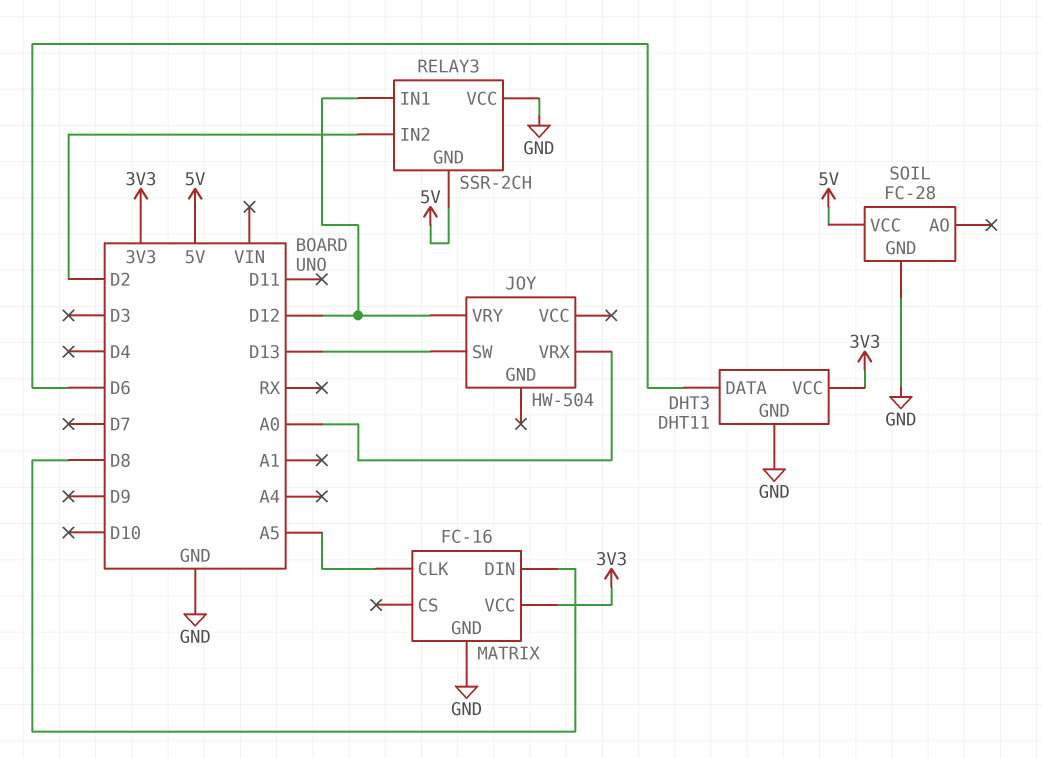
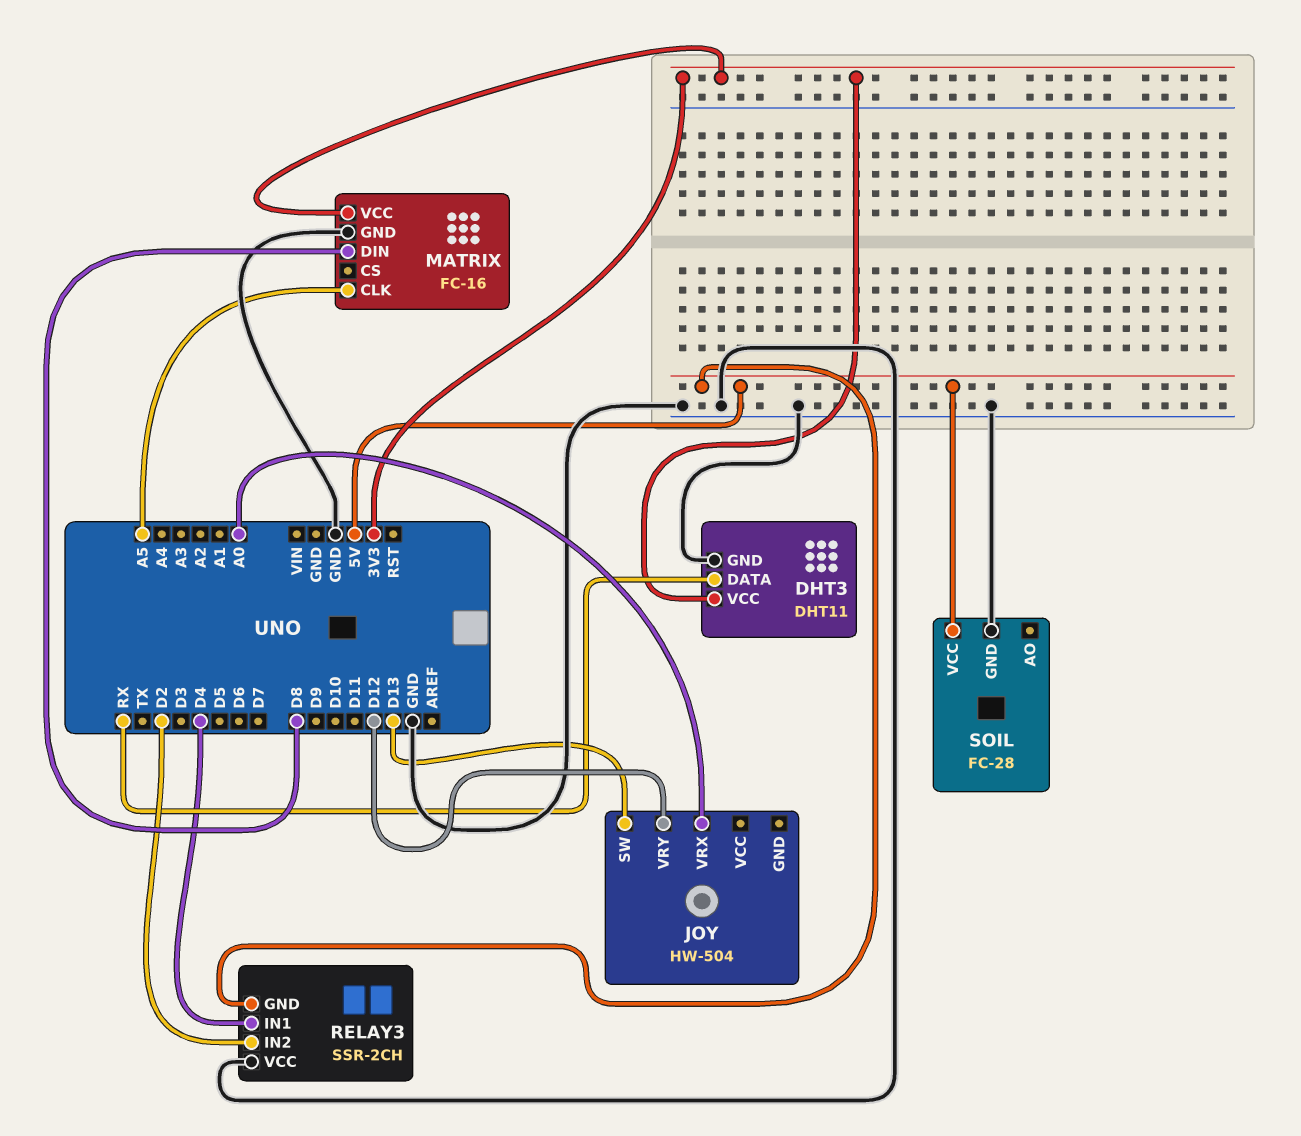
DHT3 pin DATA: D6 -> RX
RELAY3 pin IN1: D12 -> D4

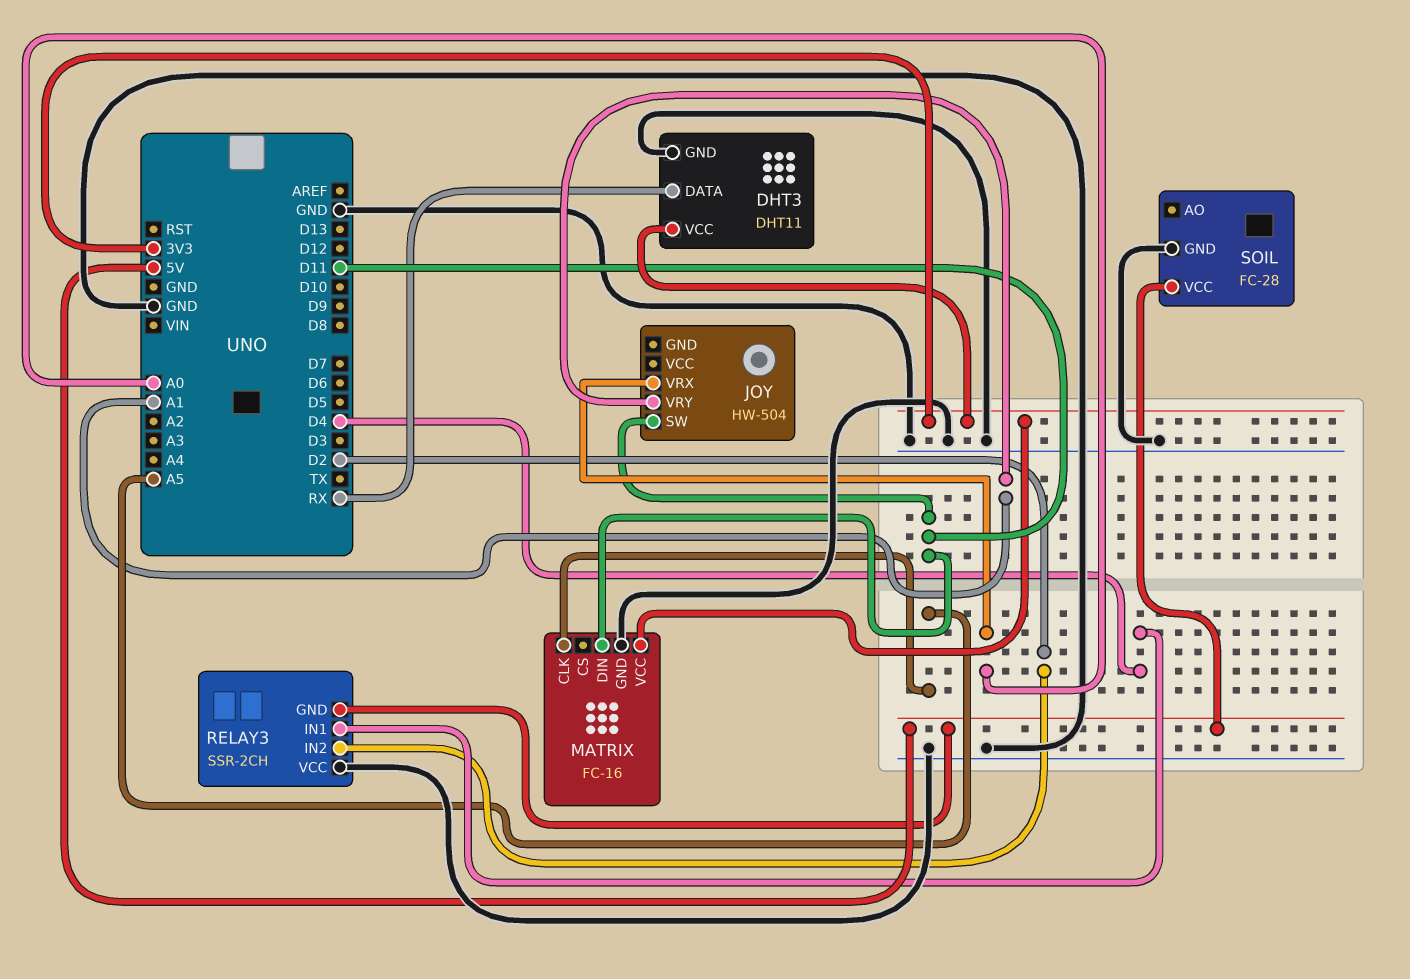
JOY pin SW: D13 -> D11
JOY pin VRY: D12 -> A1
MATRIX pin DIN: D8 -> D11

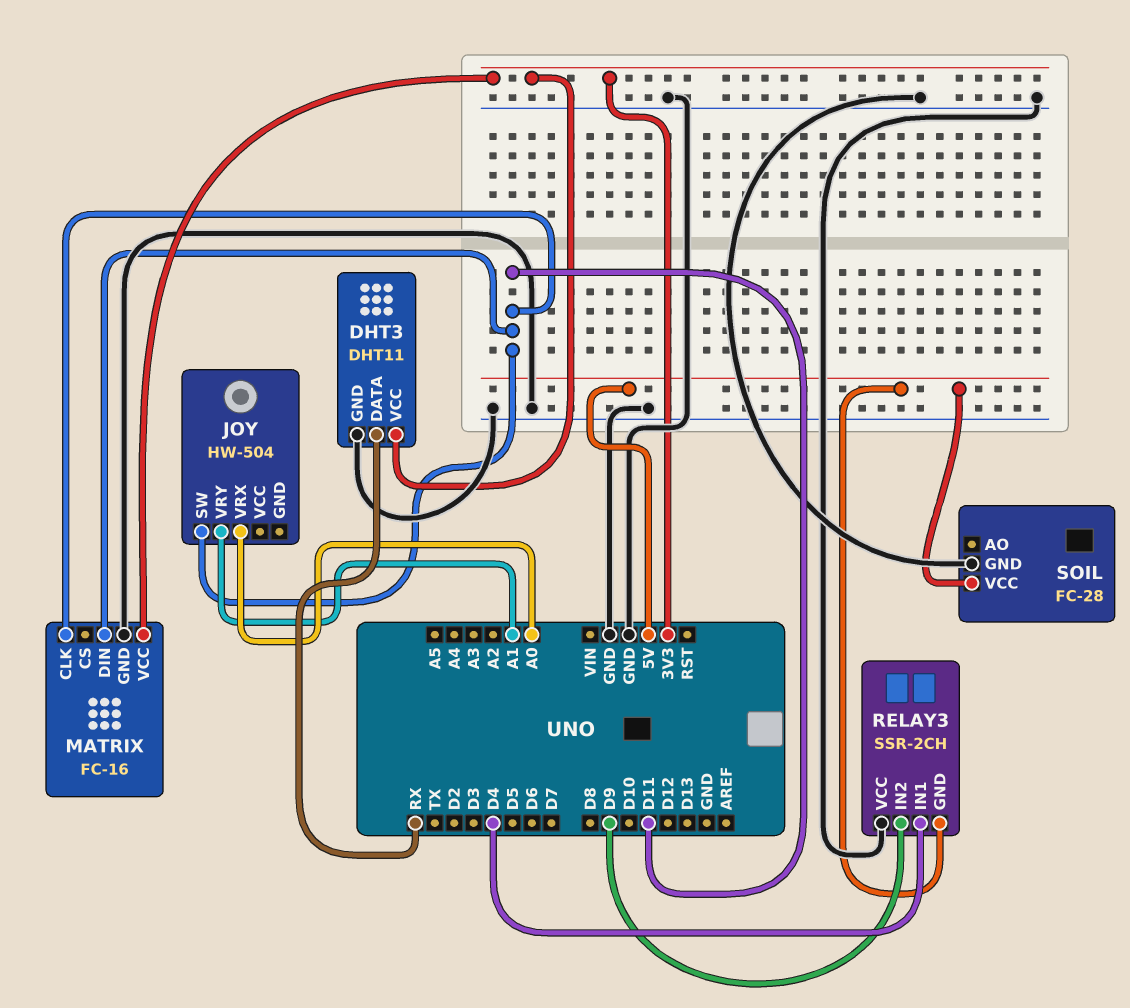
MATRIX pin CLK: A5 -> D11
RELAY3 pin IN2: D2 -> D9

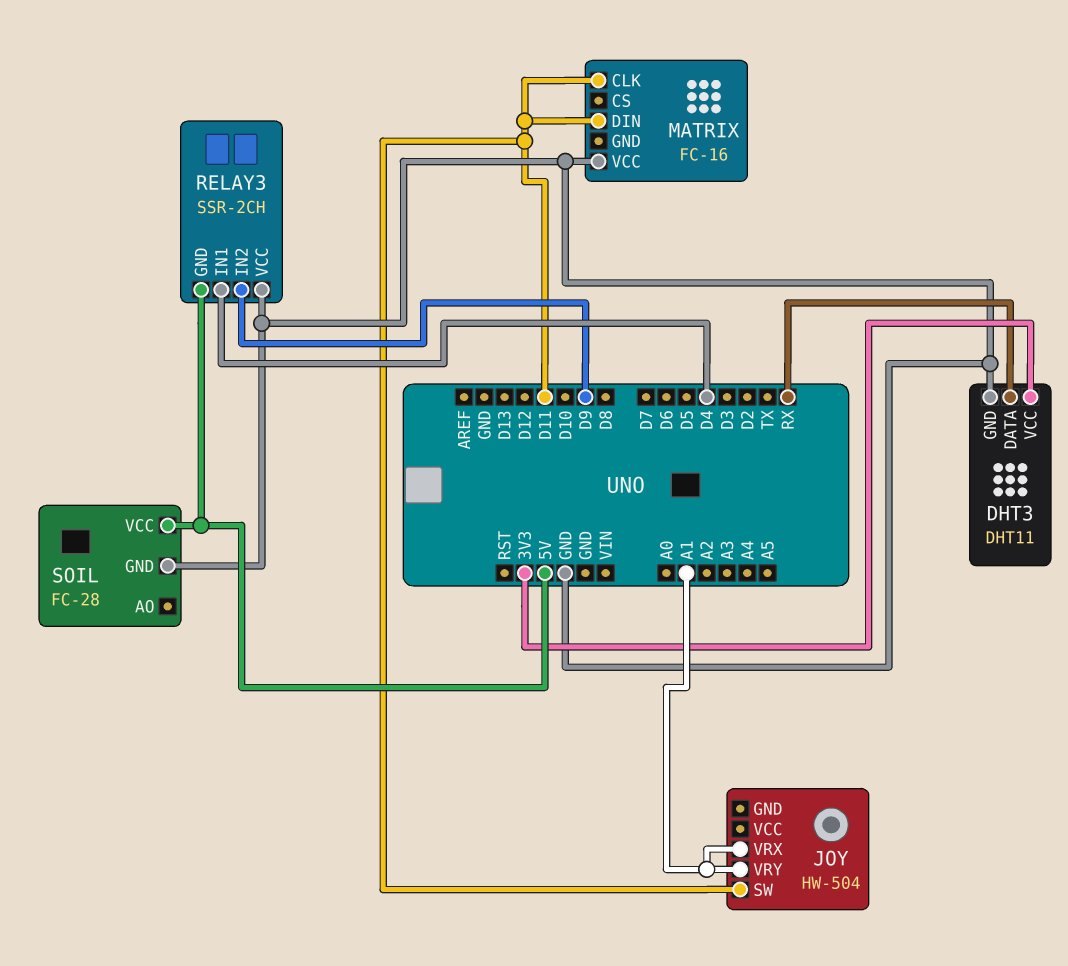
JOY pin VRX: A0 -> A1
MATRIX pin GND: GND -> none
MATRIX pin VCC: 3V3 -> GND

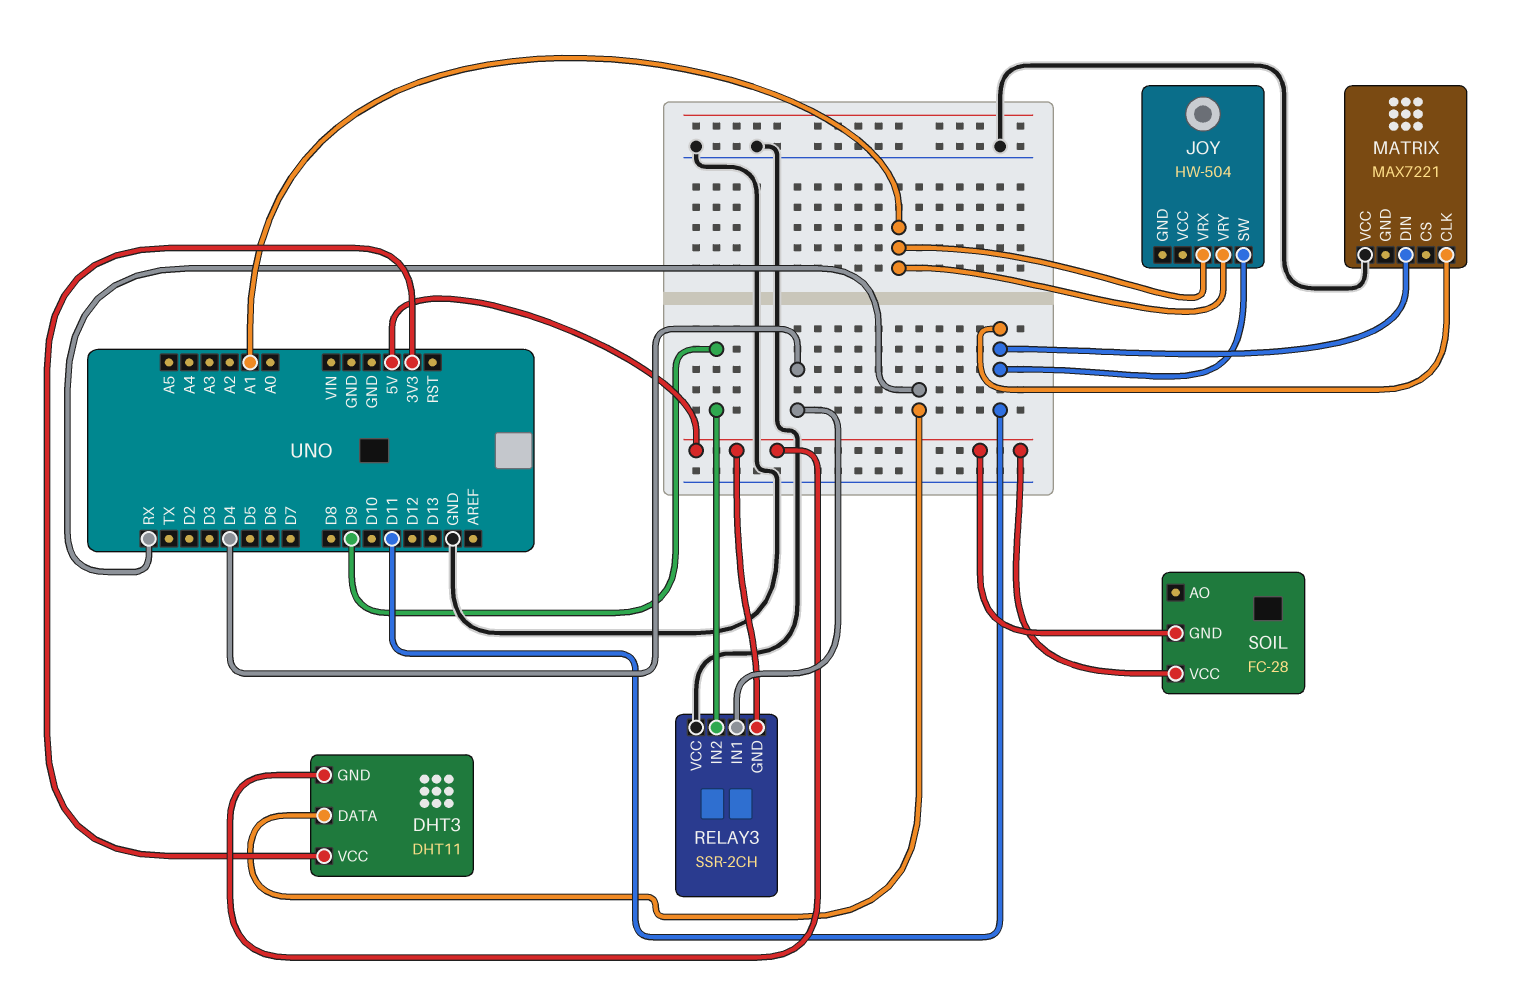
DHT3 pin GND: GND -> 5V
MATRIX: FC-16 -> MAX7221
SOIL pin GND: GND -> 5V

